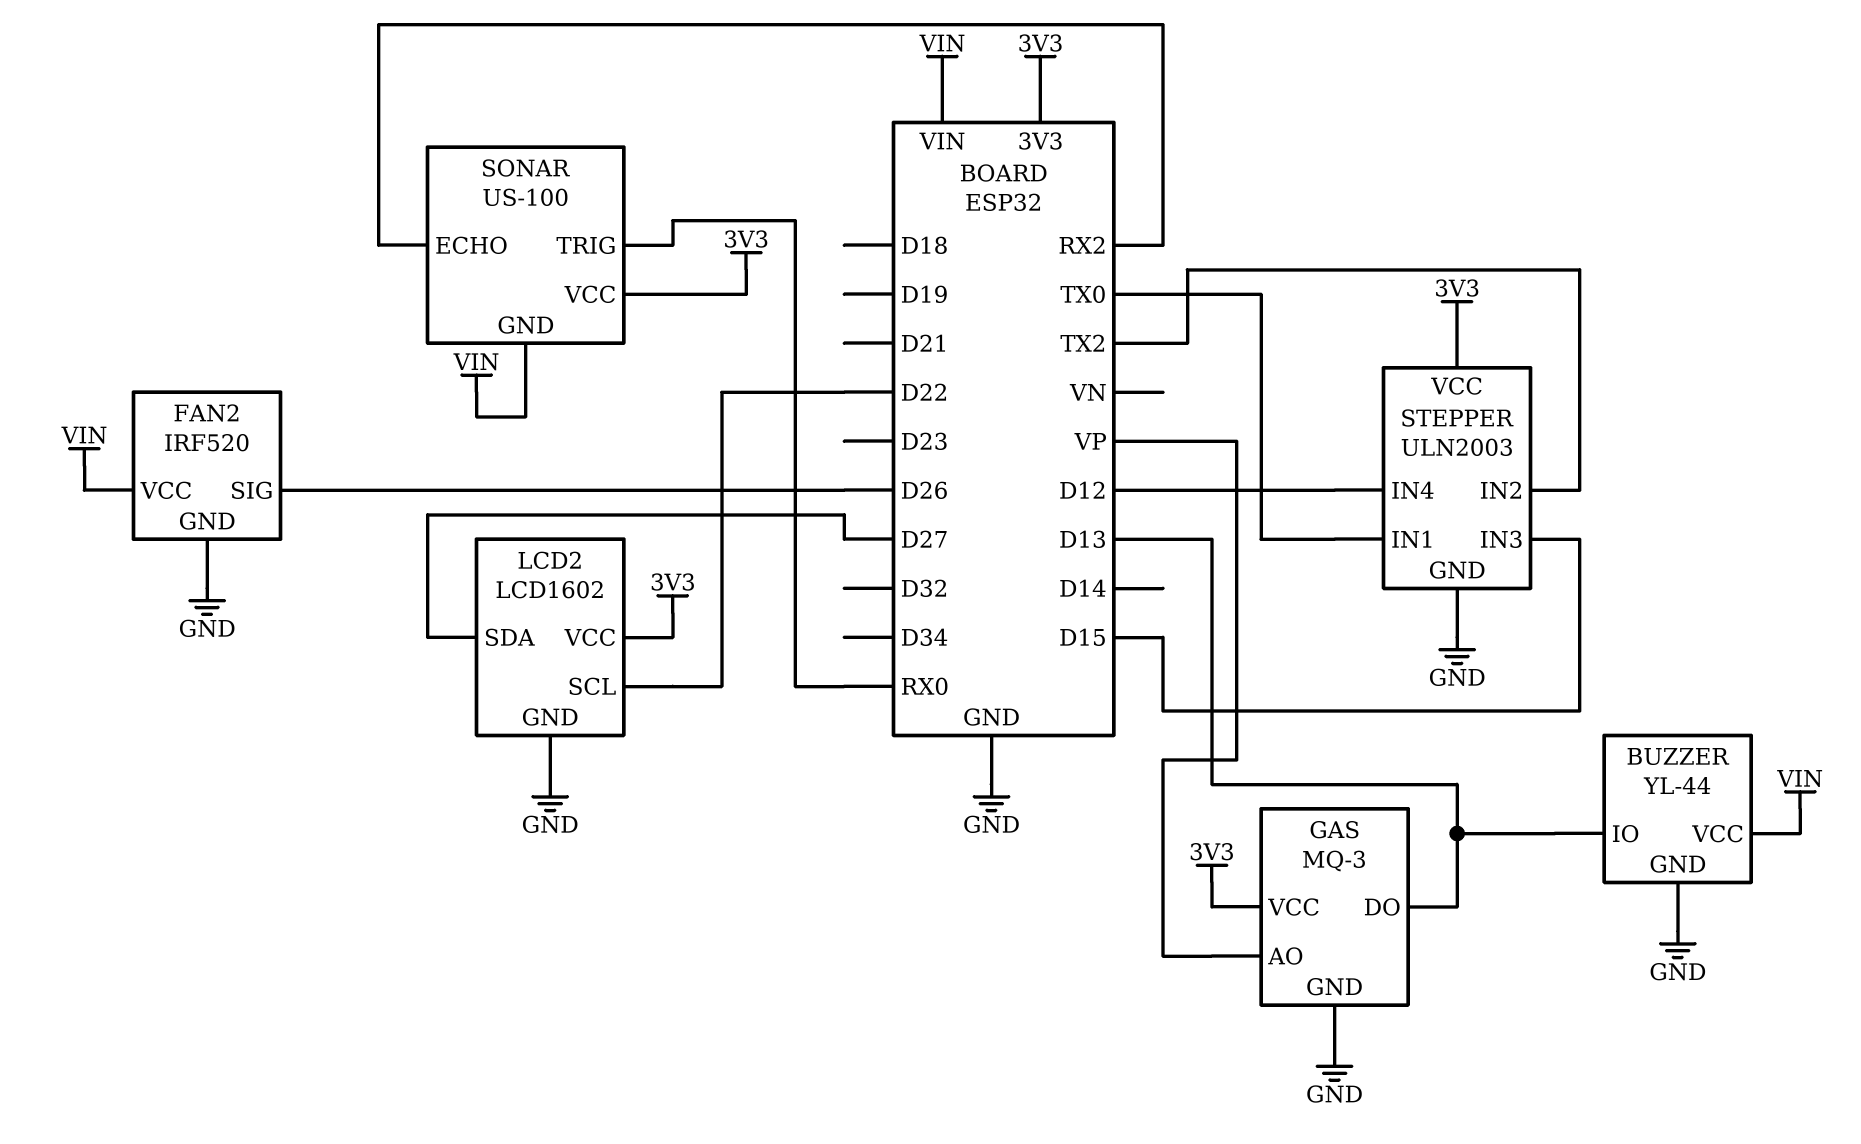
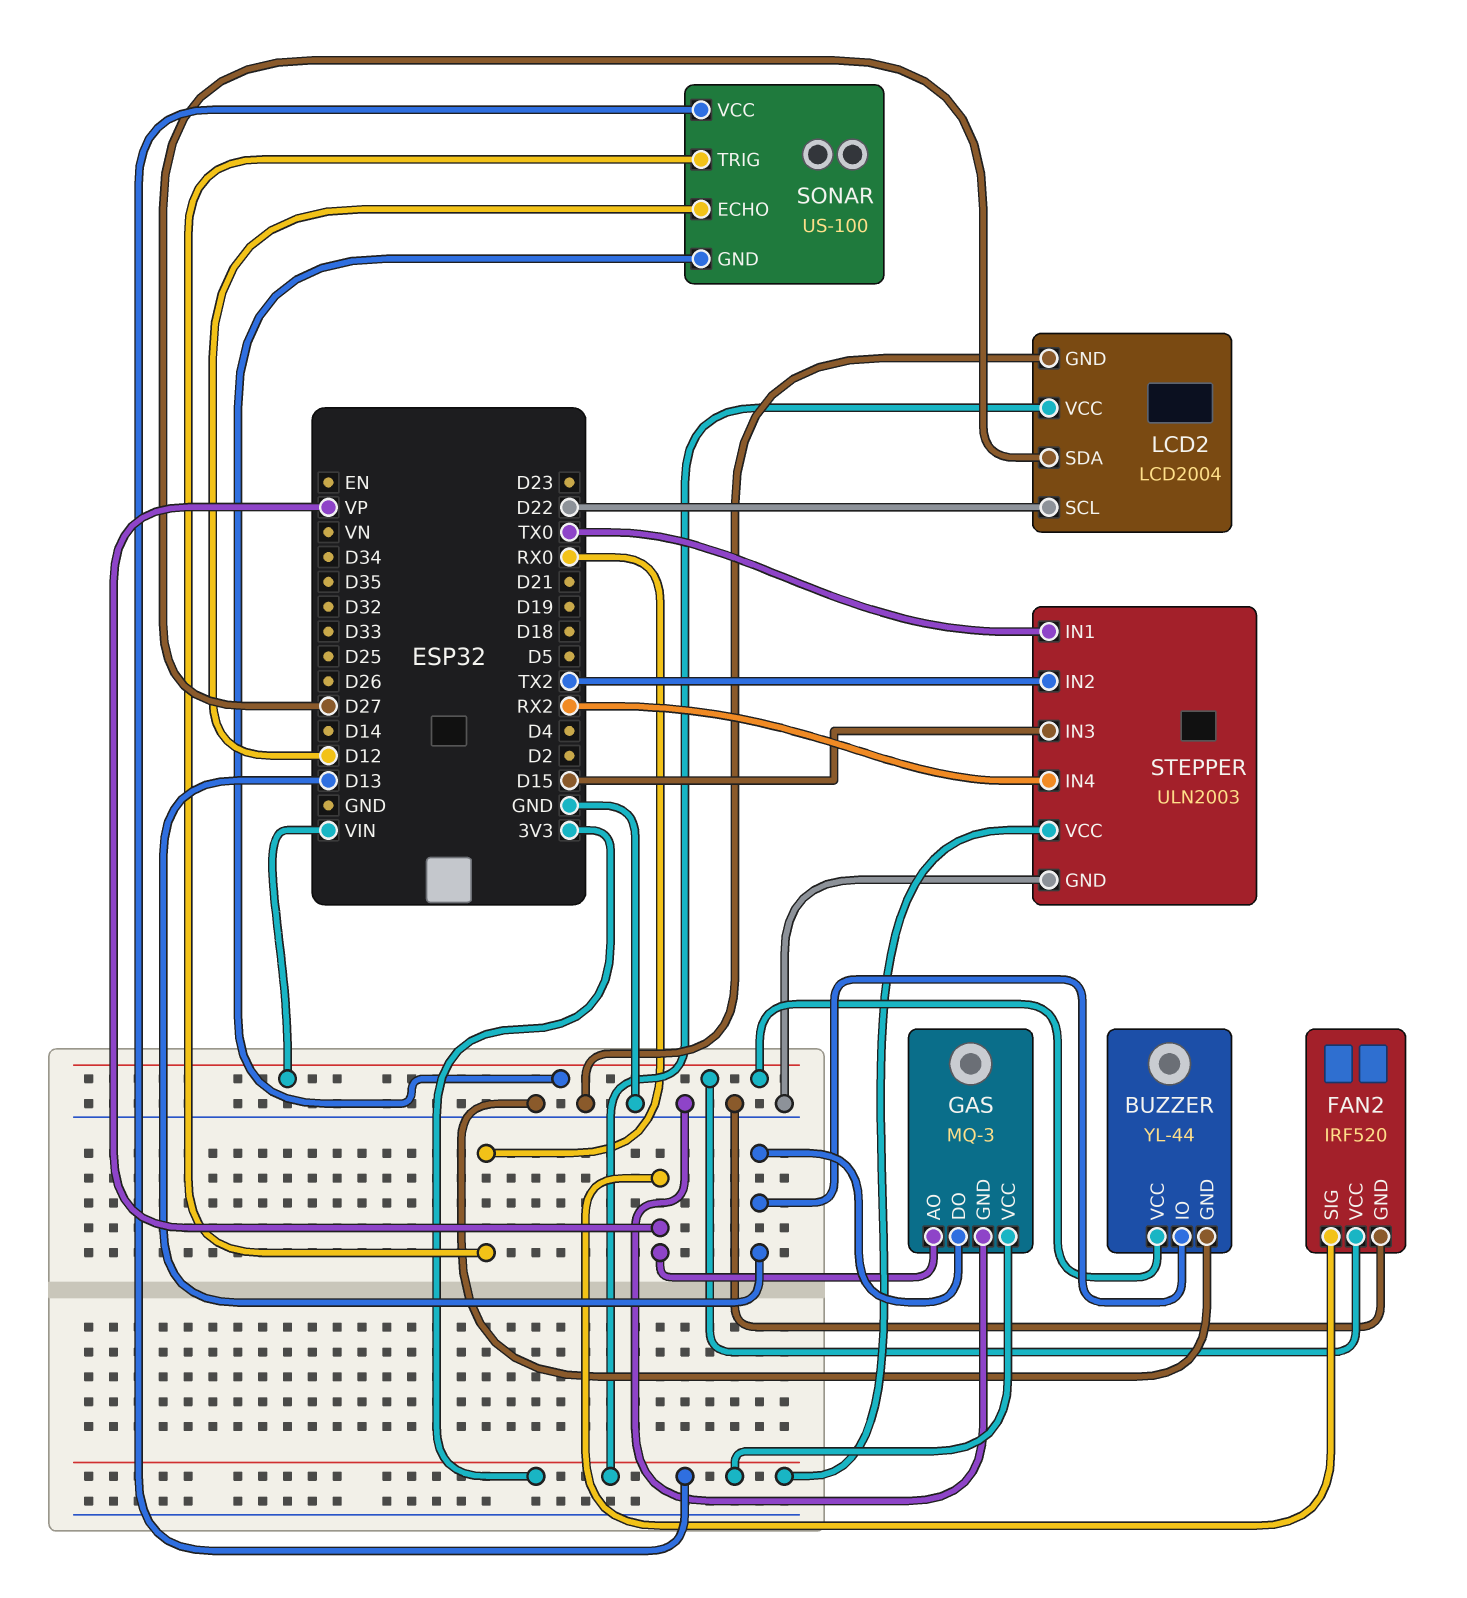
FAN2 pin SIG: D26 -> VP
LCD2: LCD1602 -> LCD2004
SONAR pin ECHO: RX2 -> D12
STEPPER pin IN4: D12 -> RX2

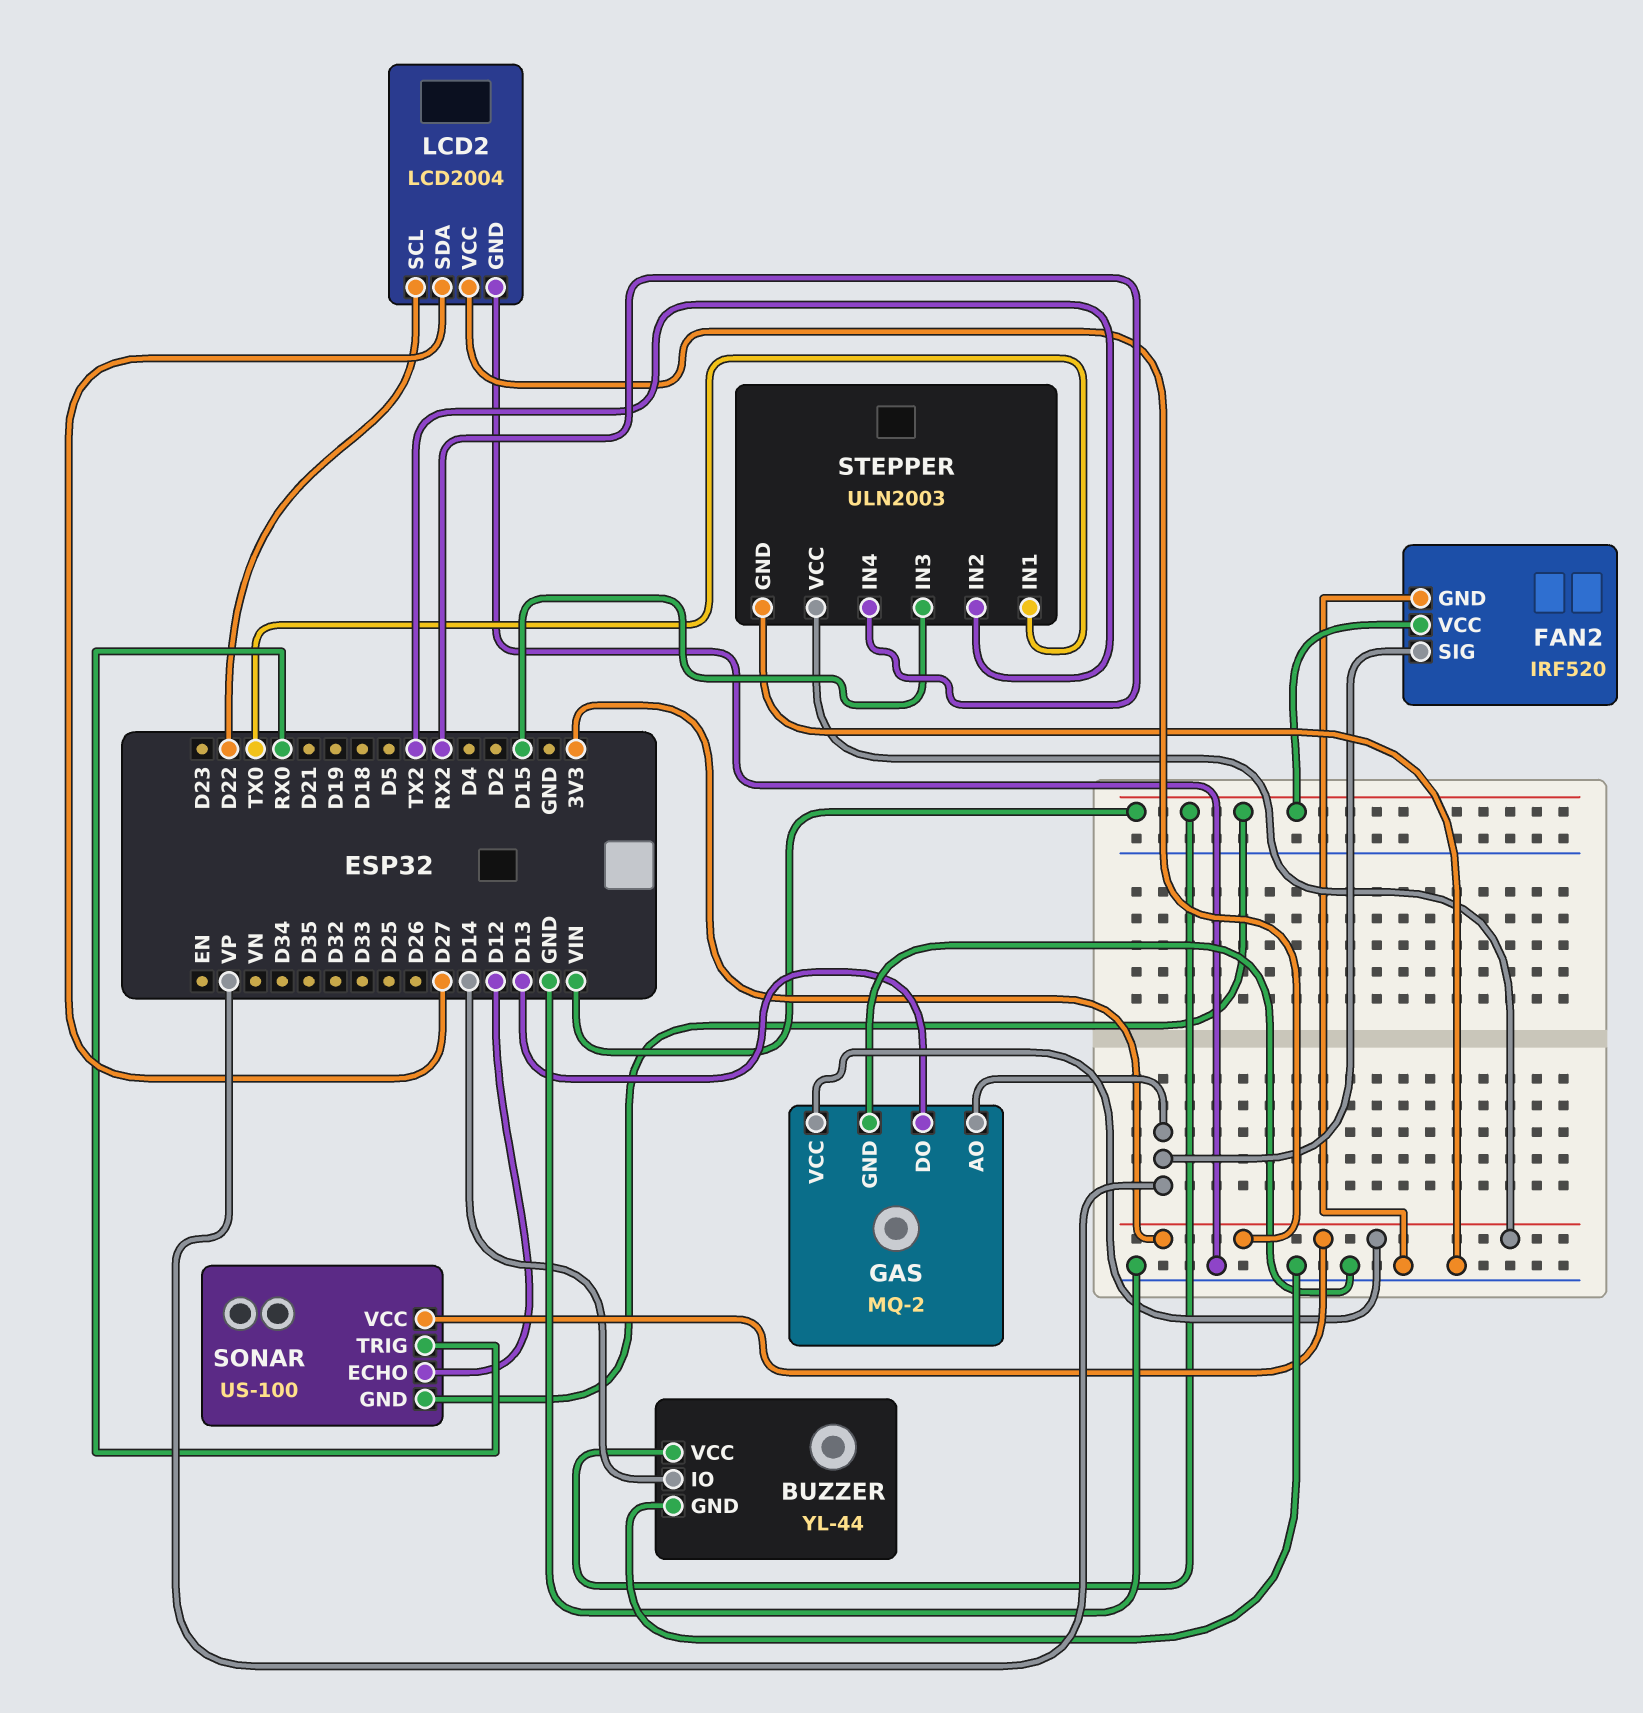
BUZZER pin IO: D13 -> D14
GAS: MQ-3 -> MQ-2

